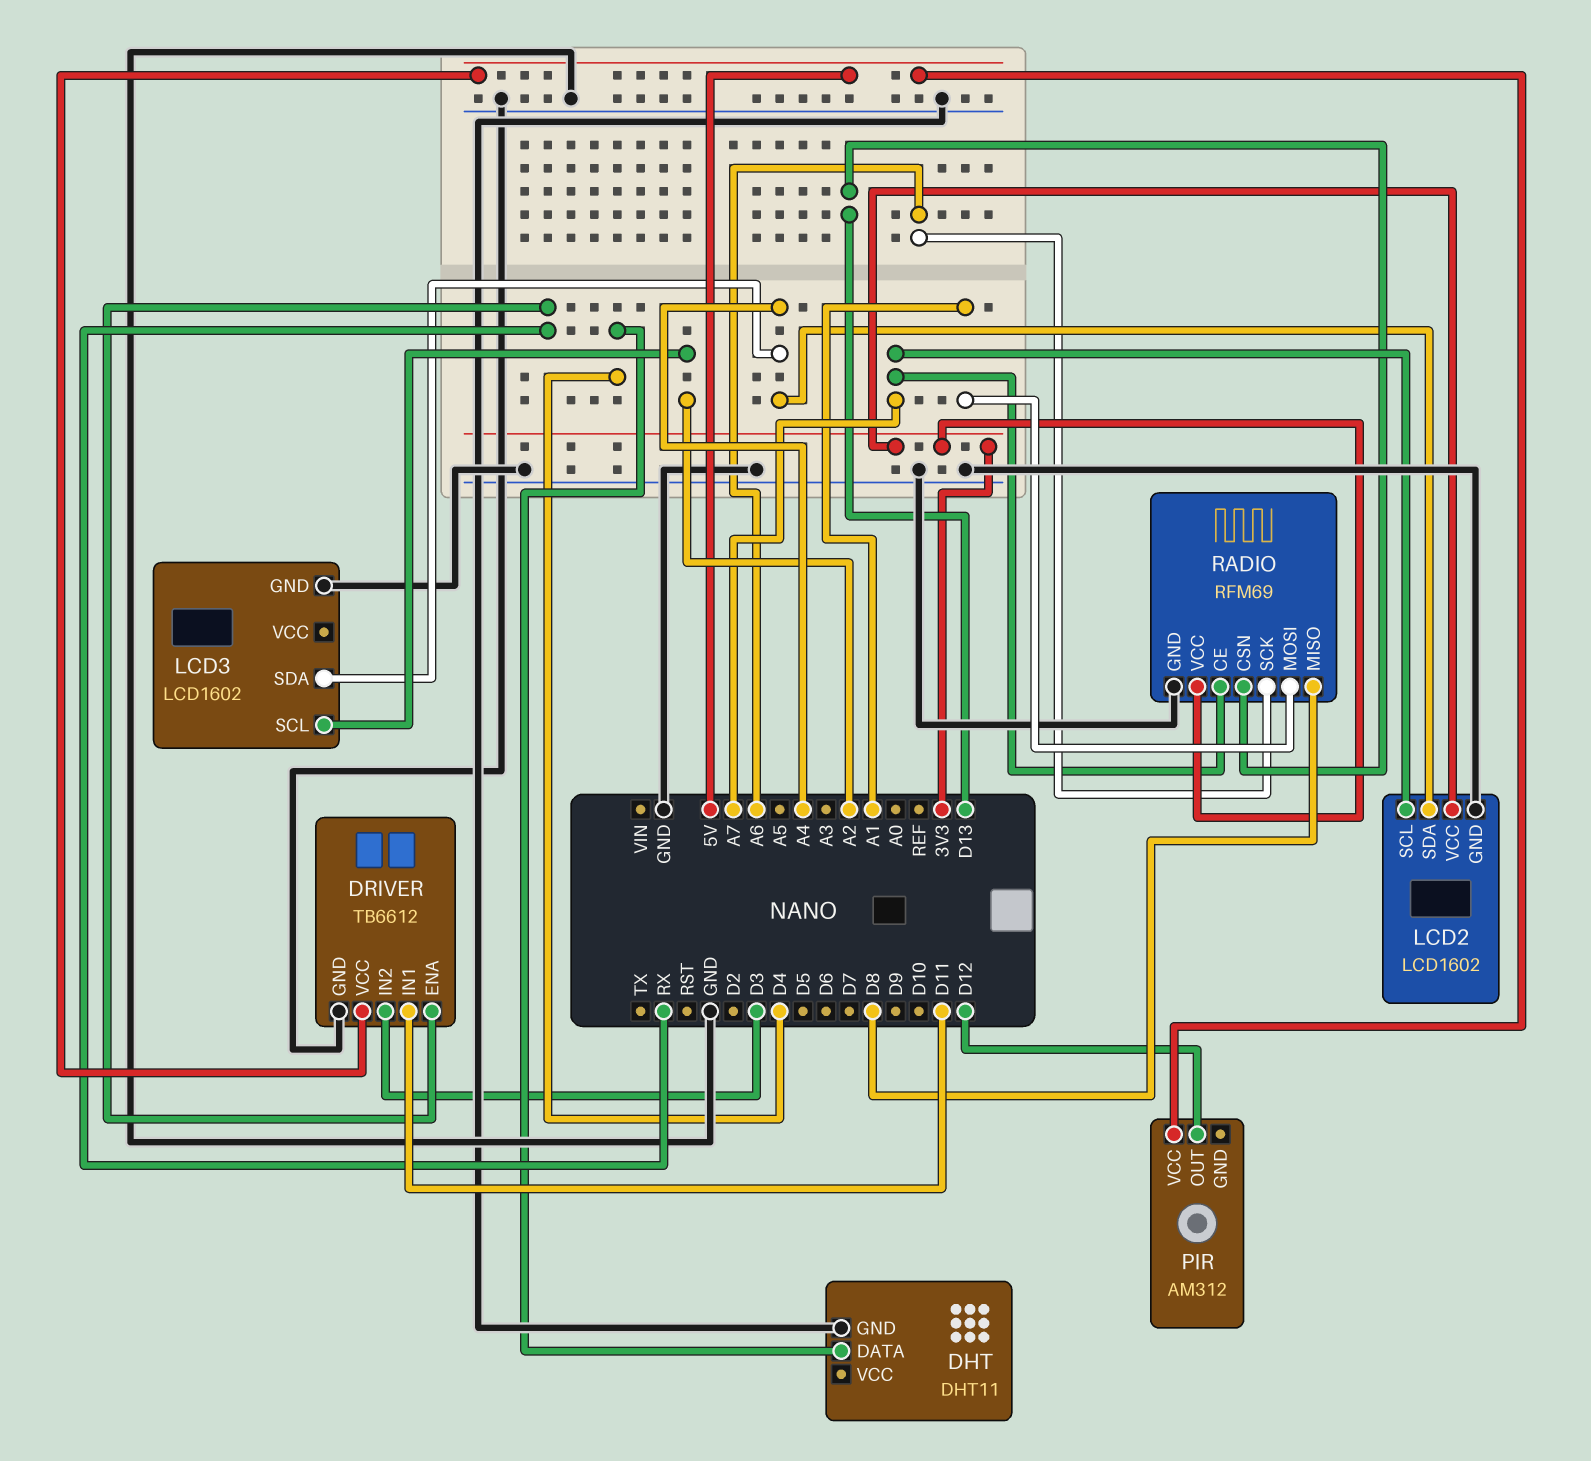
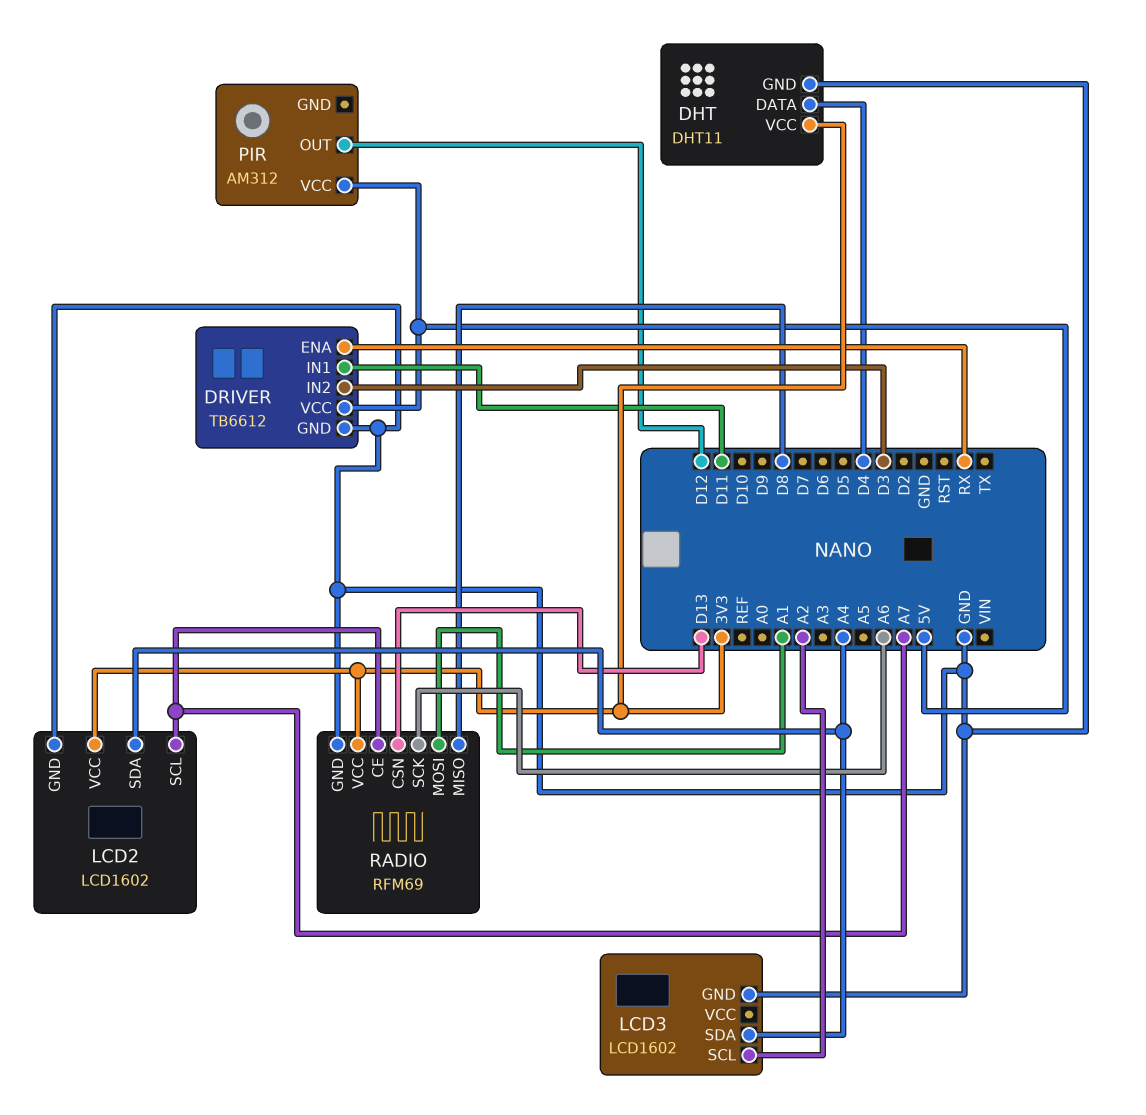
DHT pin VCC: none -> 3V3

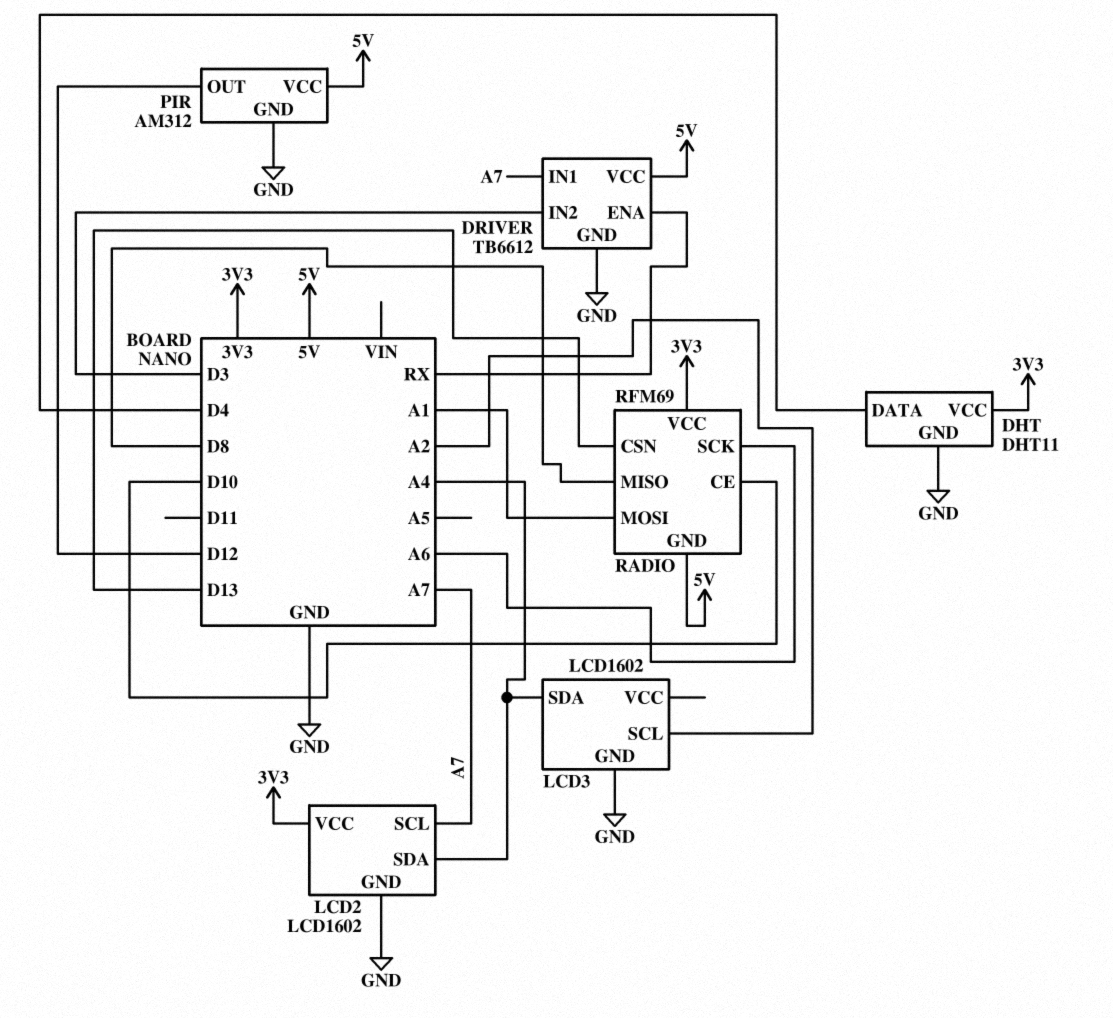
DRIVER pin IN1: D11 -> A7
PIR pin GND: none -> GND
RADIO pin CE: A7 -> D10
RADIO pin GND: GND -> 5V

